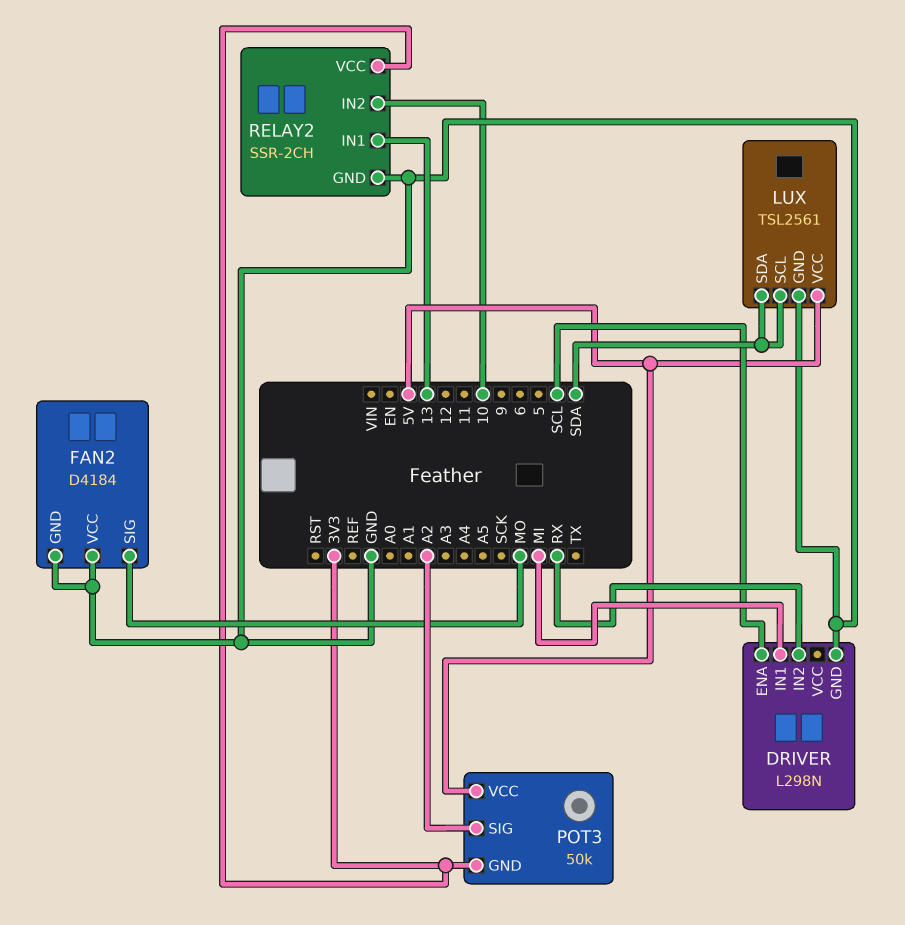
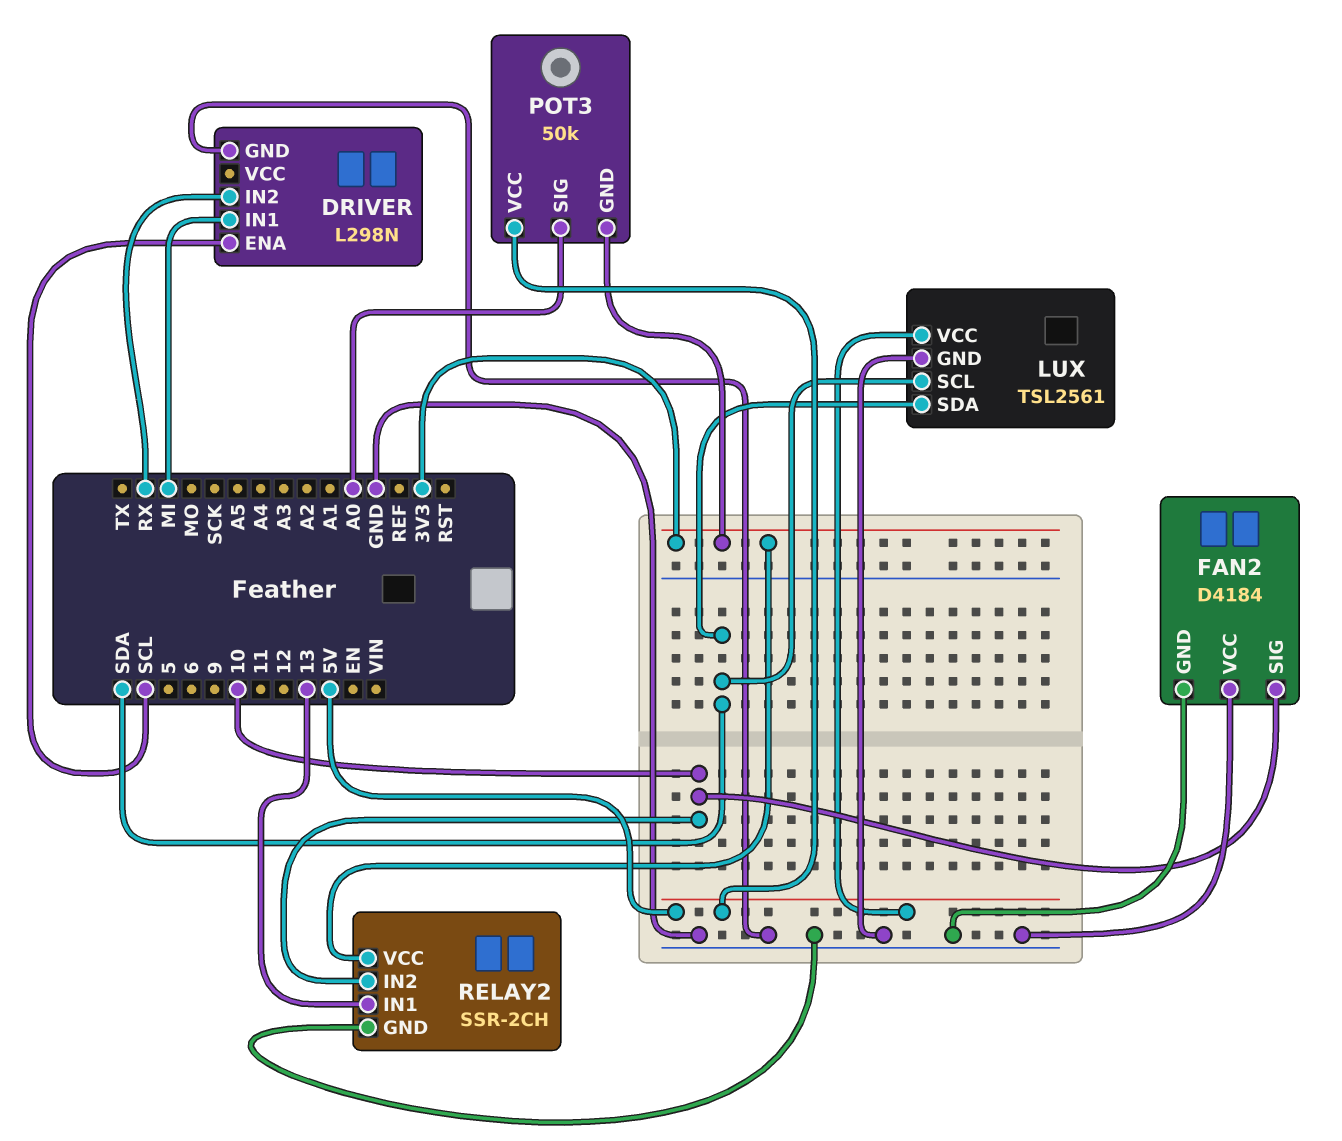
FAN2 pin SIG: MO -> 10
POT3 pin SIG: A2 -> A0

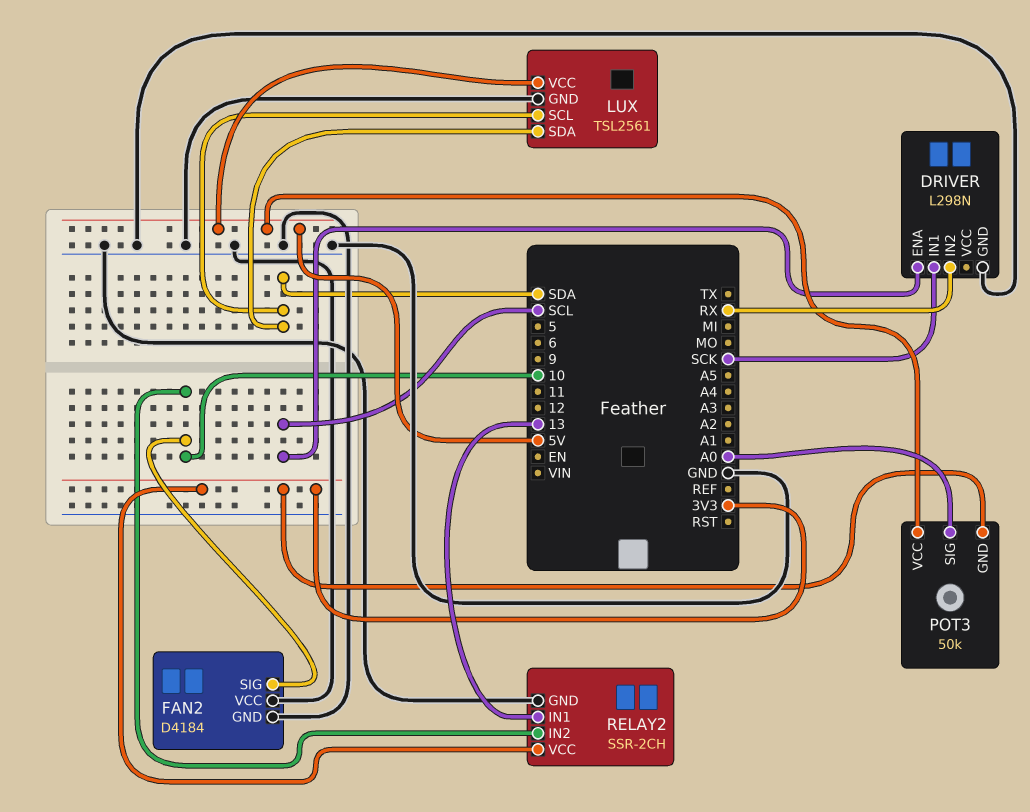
DRIVER pin IN1: MI -> SCK

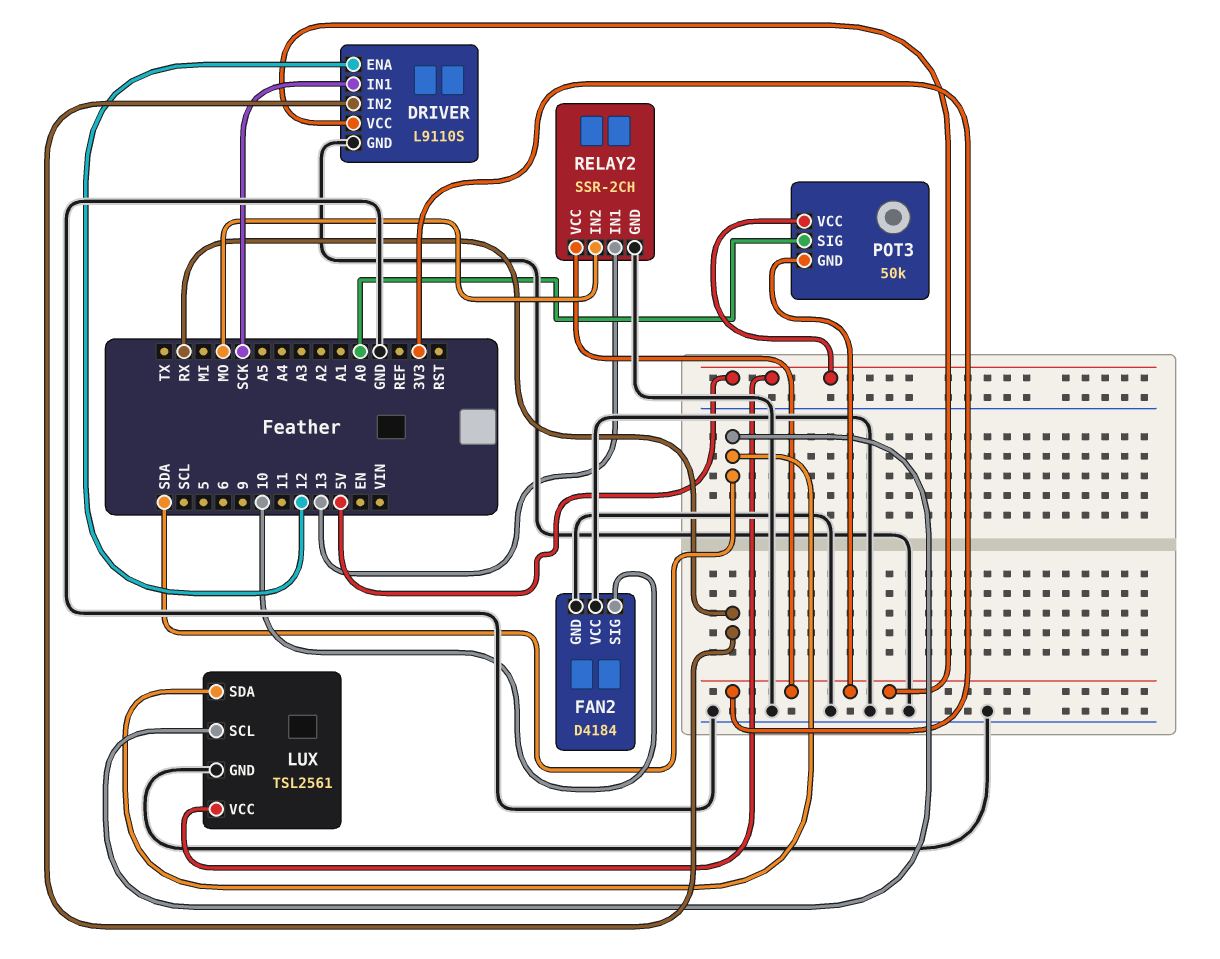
DRIVER: L298N -> L9110S
DRIVER pin ENA: SCL -> 12
DRIVER pin VCC: none -> 3V3
RELAY2 pin IN2: 10 -> MO

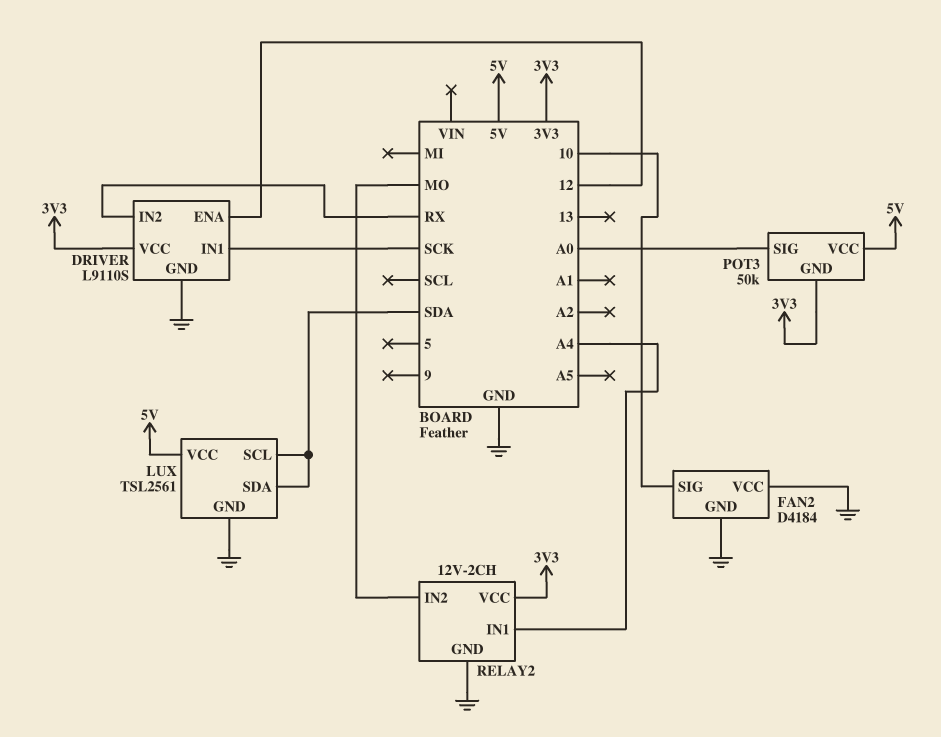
RELAY2: SSR-2CH -> 12V-2CH
RELAY2 pin IN1: 13 -> A4

